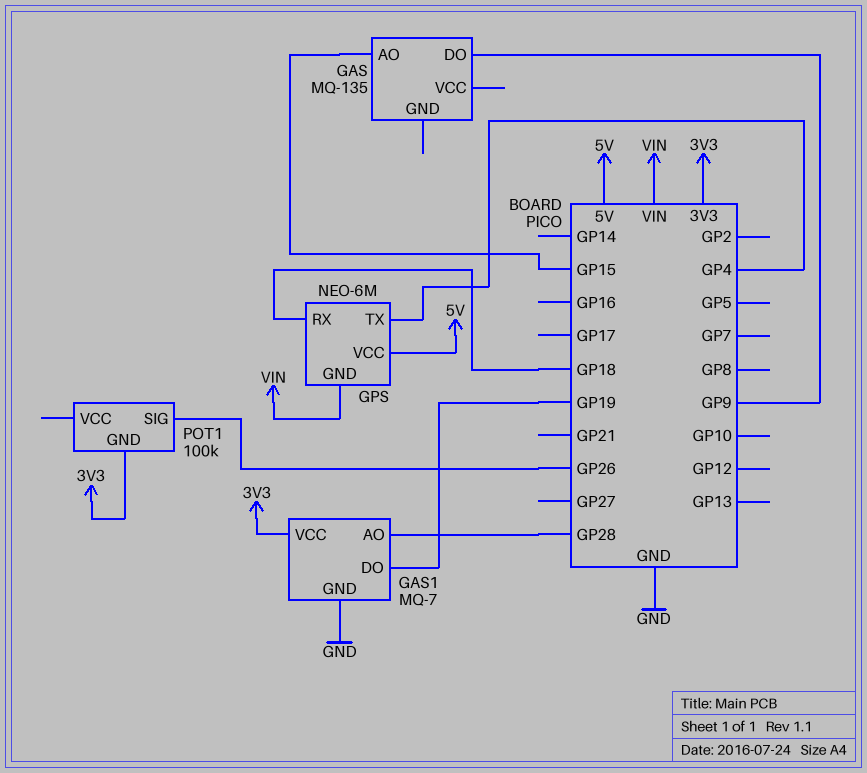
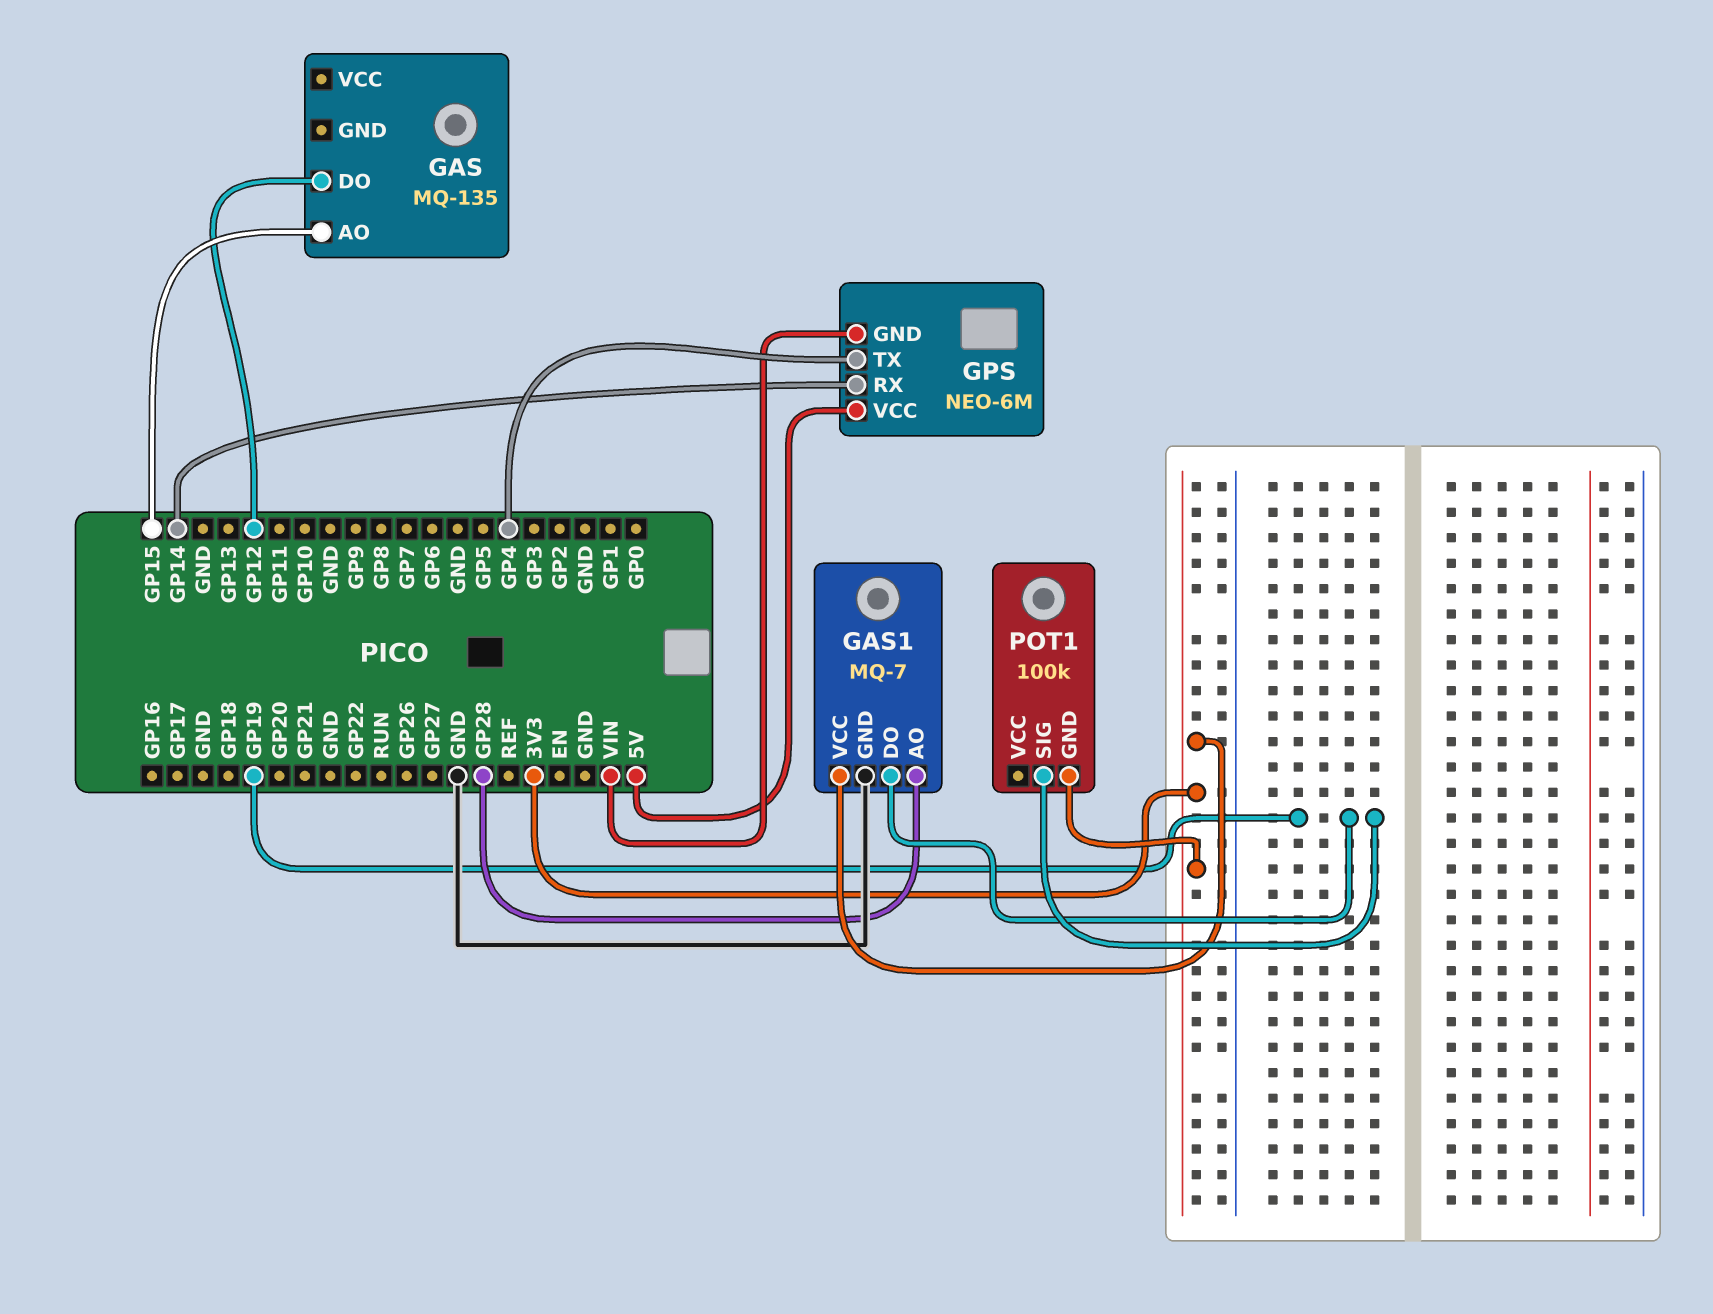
GAS pin DO: GP9 -> GP12
GPS pin RX: GP18 -> GP14
POT1 pin SIG: GP26 -> GP19

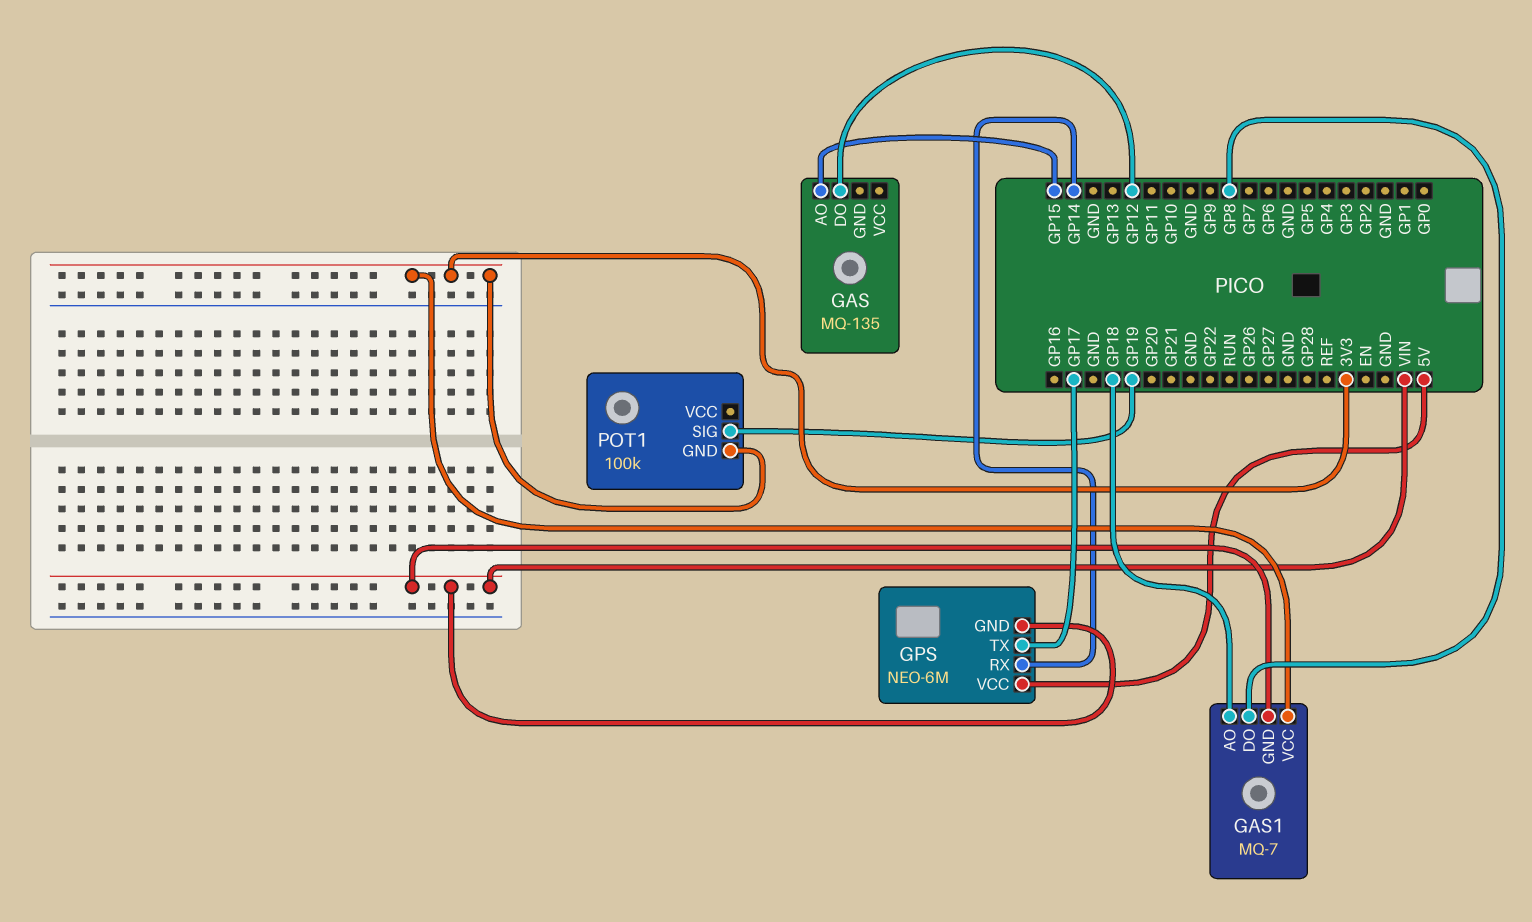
GAS1 pin AO: GP28 -> GP18
GAS1 pin DO: GP19 -> GP8
GAS1 pin GND: GND -> VIN
GPS pin TX: GP4 -> GP17

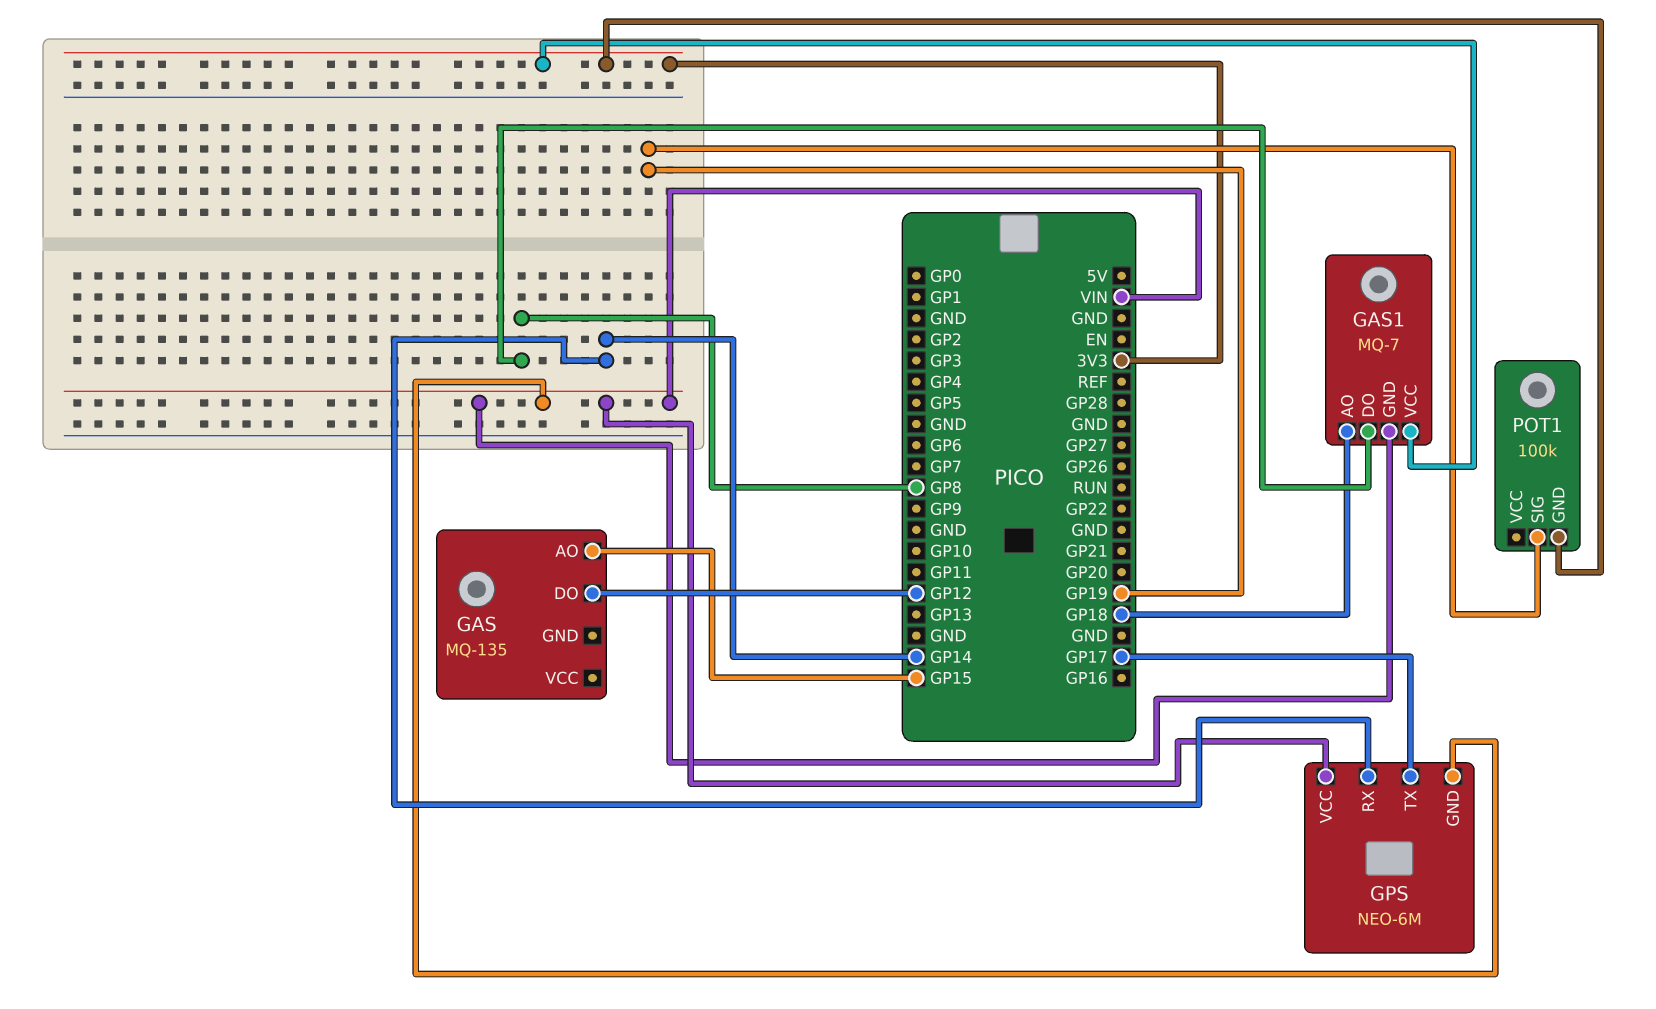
GPS pin VCC: 5V -> VIN

